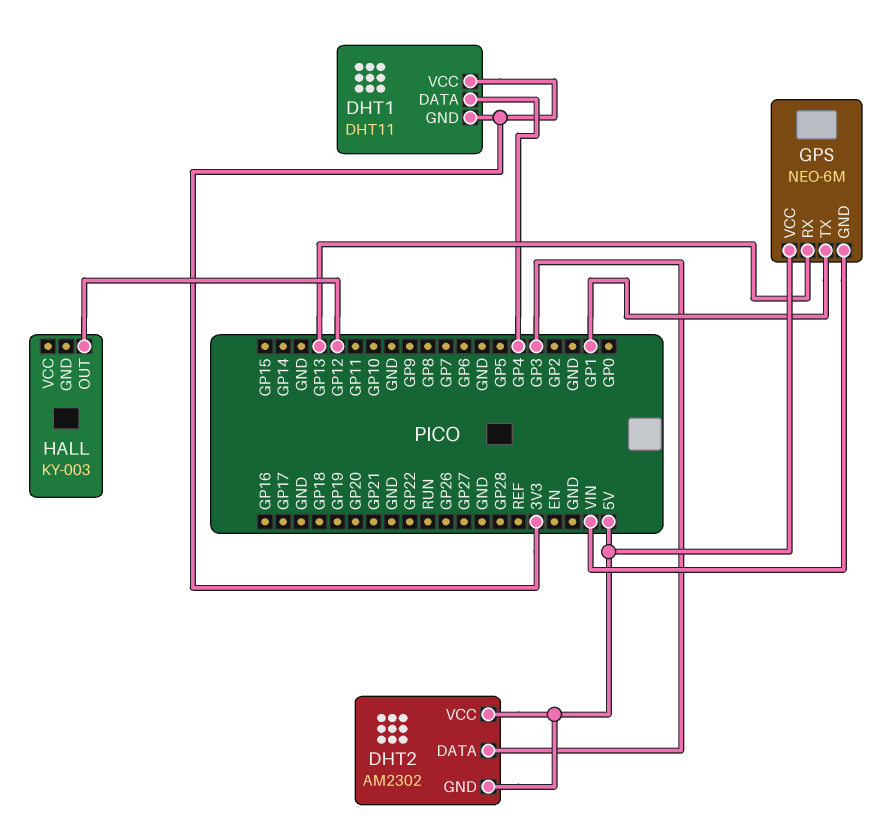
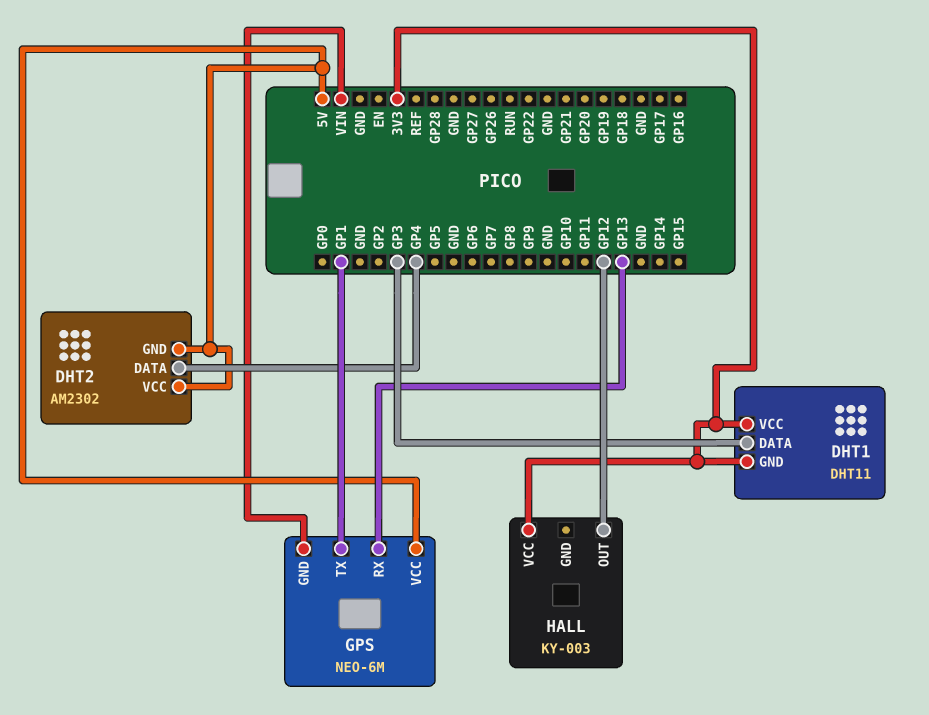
DHT1 pin DATA: GP4 -> GP3
DHT2 pin DATA: GP3 -> GP4
HALL pin VCC: none -> 3V3

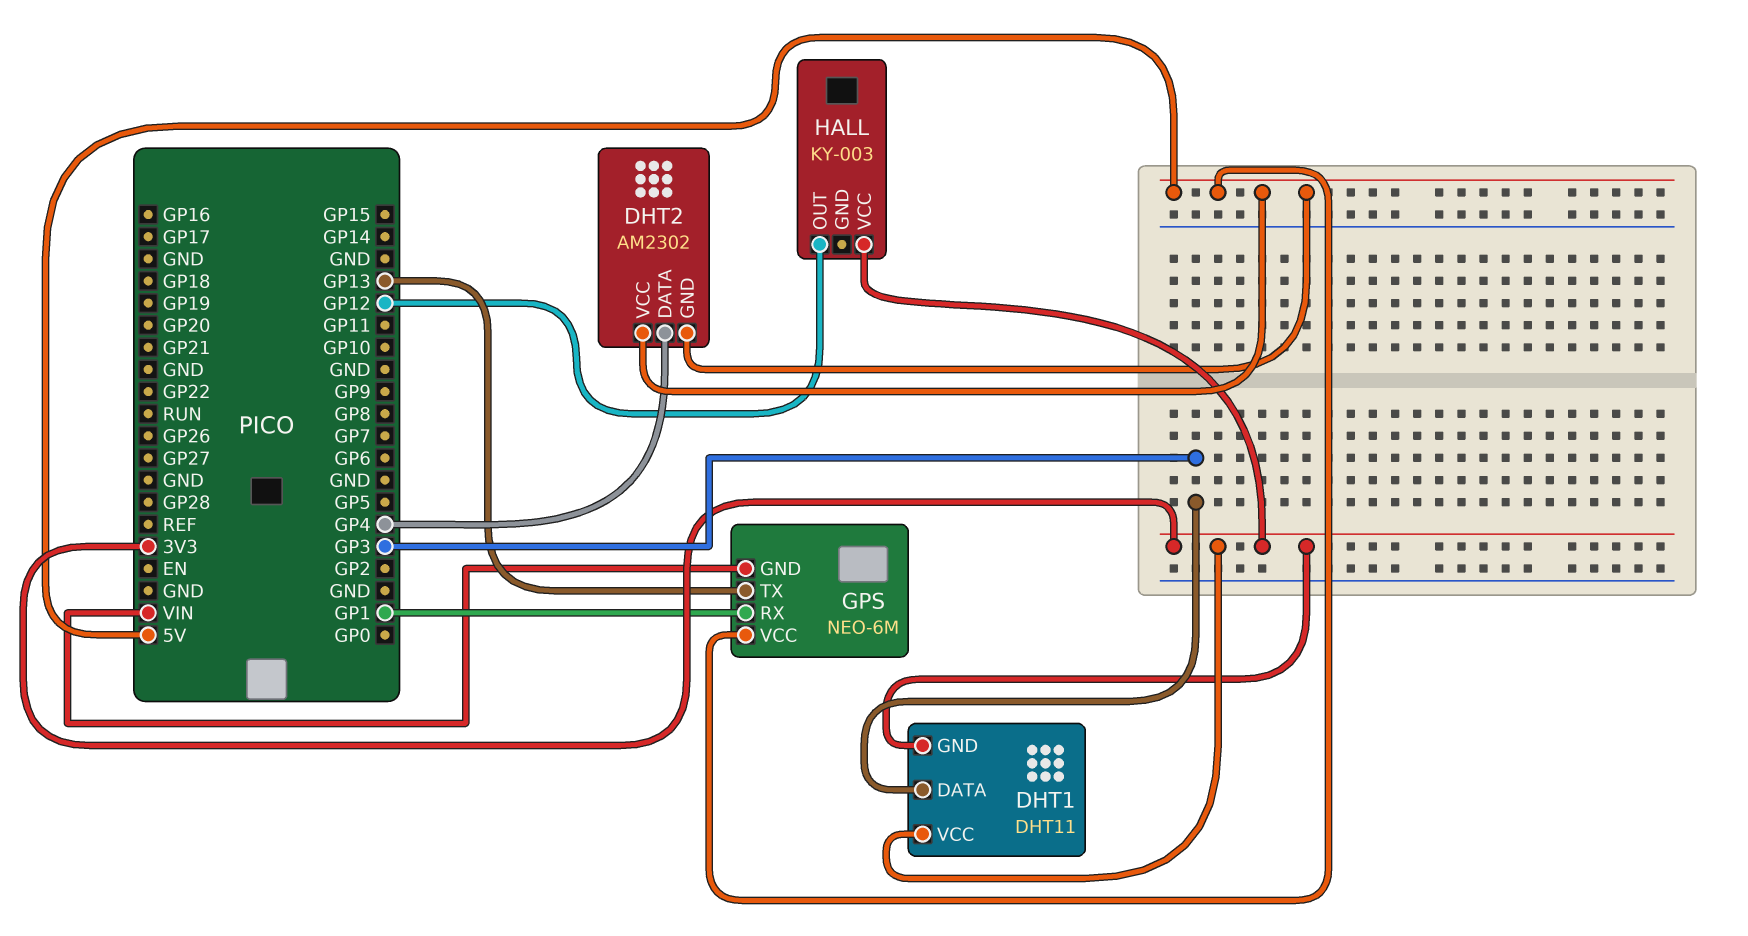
GPS pin RX: GP13 -> GP1
GPS pin TX: GP1 -> GP13

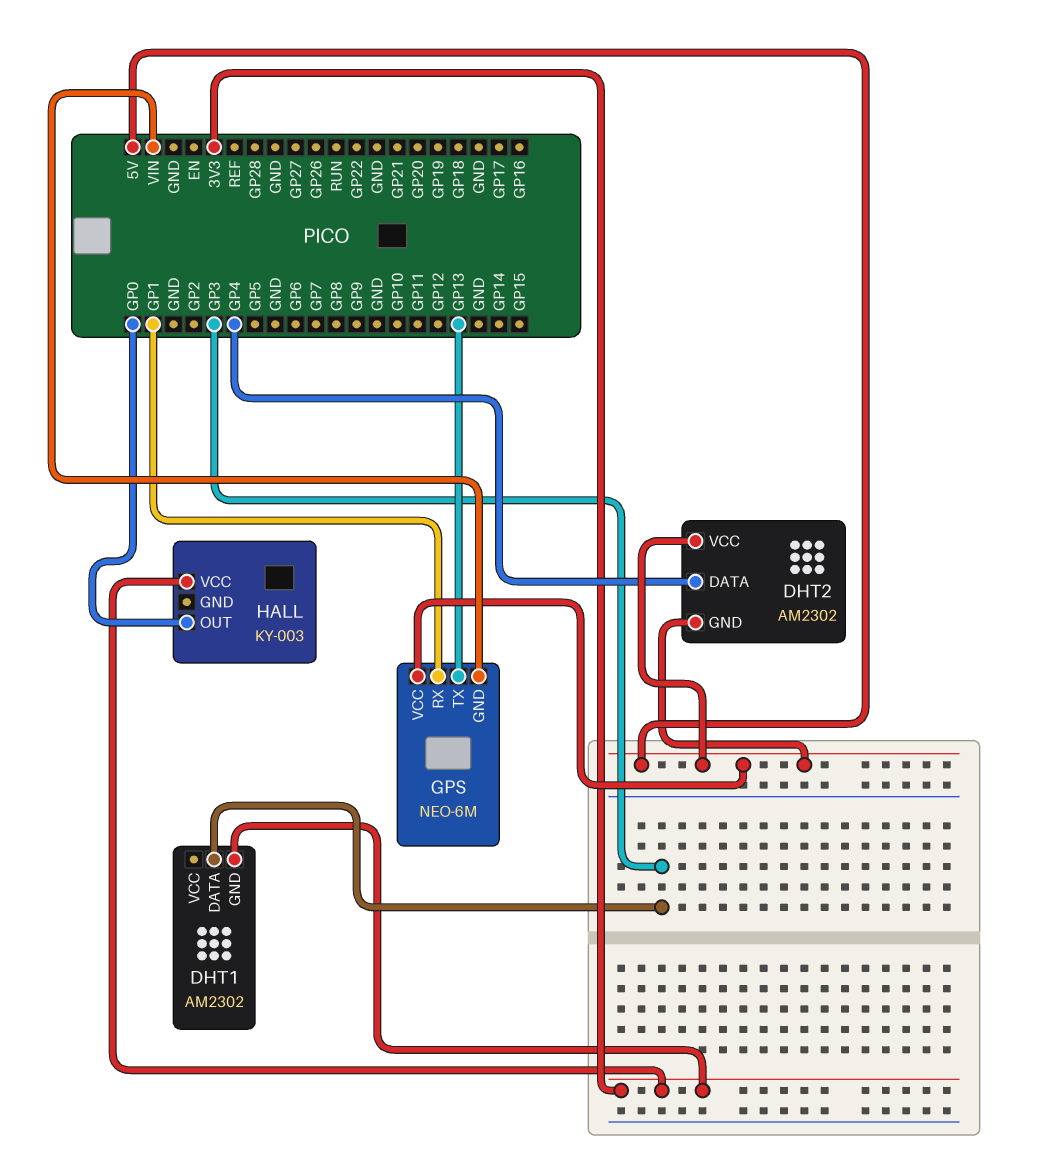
DHT1: DHT11 -> AM2302
DHT1 pin VCC: 3V3 -> none
HALL pin OUT: GP12 -> GP0

